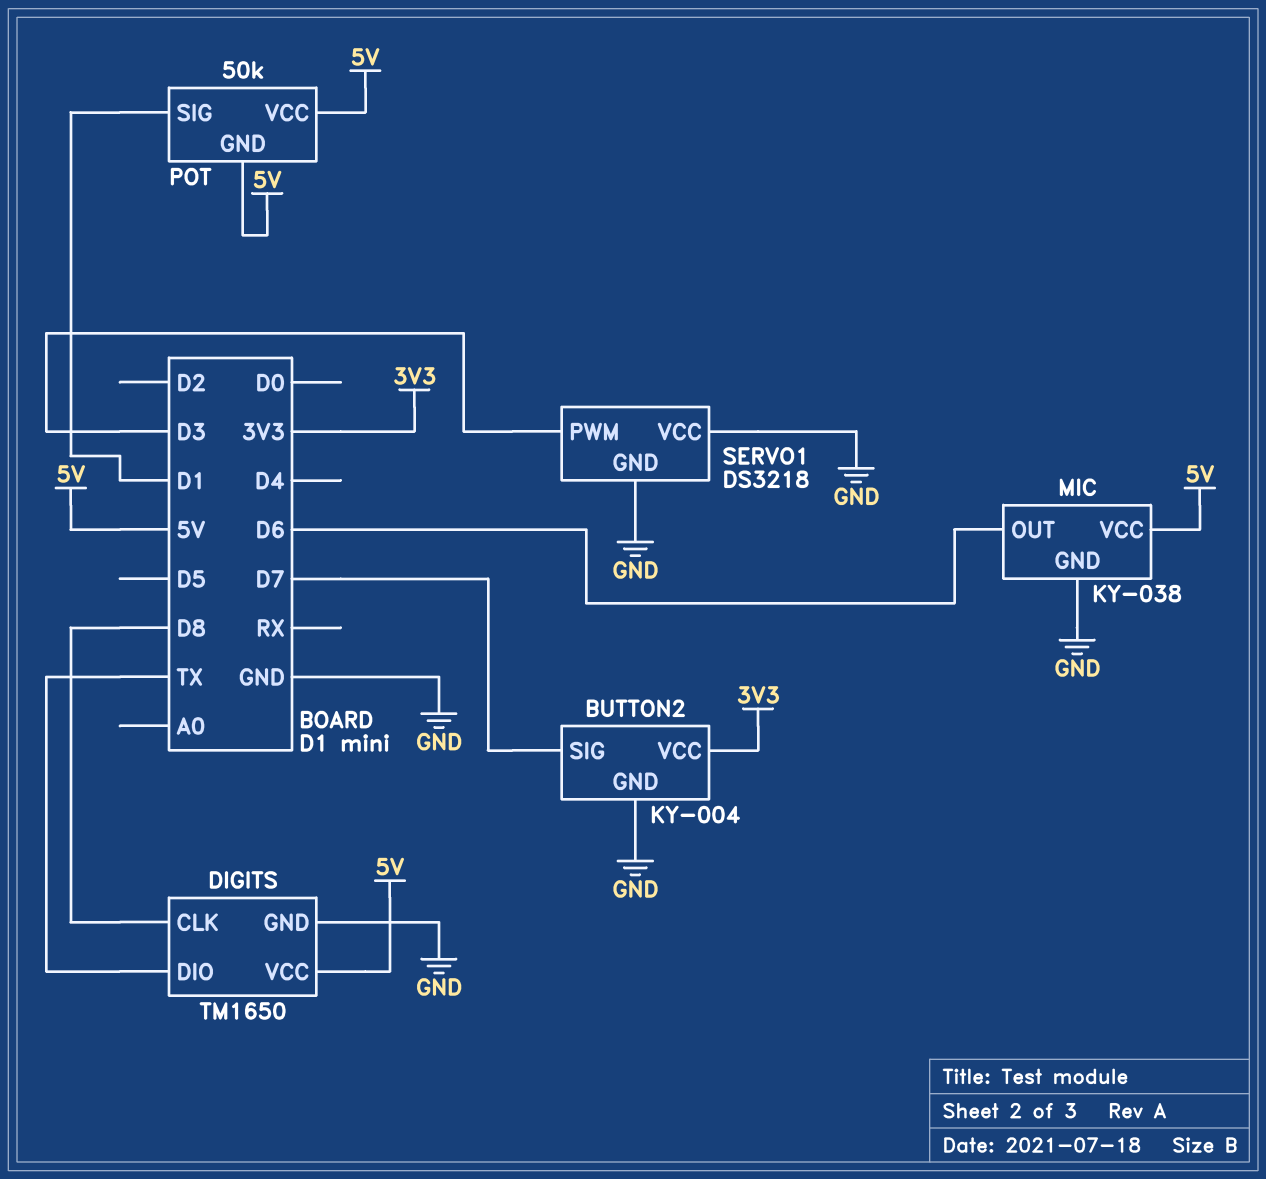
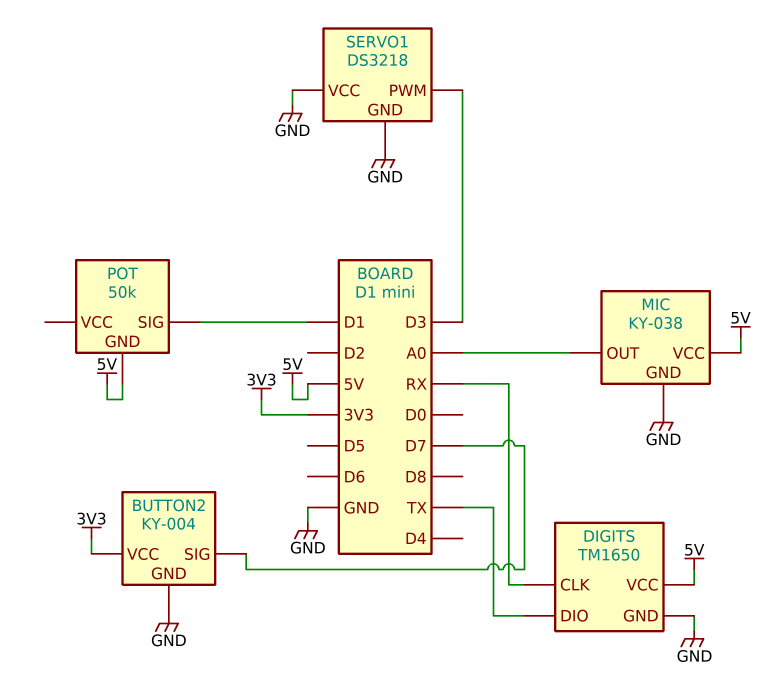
DIGITS pin CLK: D8 -> RX
MIC pin OUT: D6 -> A0
POT pin VCC: 5V -> none

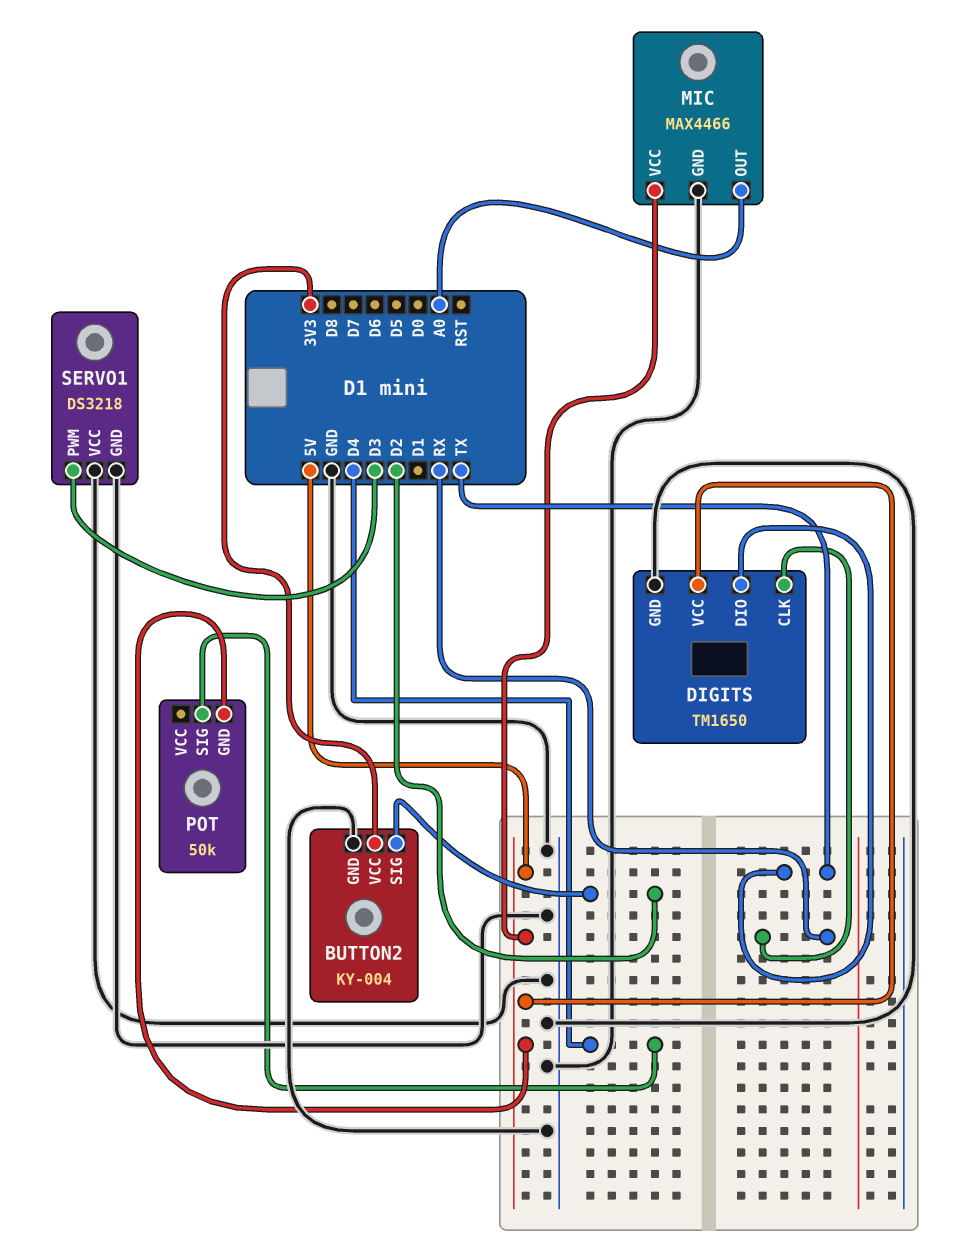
BUTTON2 pin SIG: D7 -> D2
MIC: KY-038 -> MAX4466
POT pin SIG: D1 -> D4

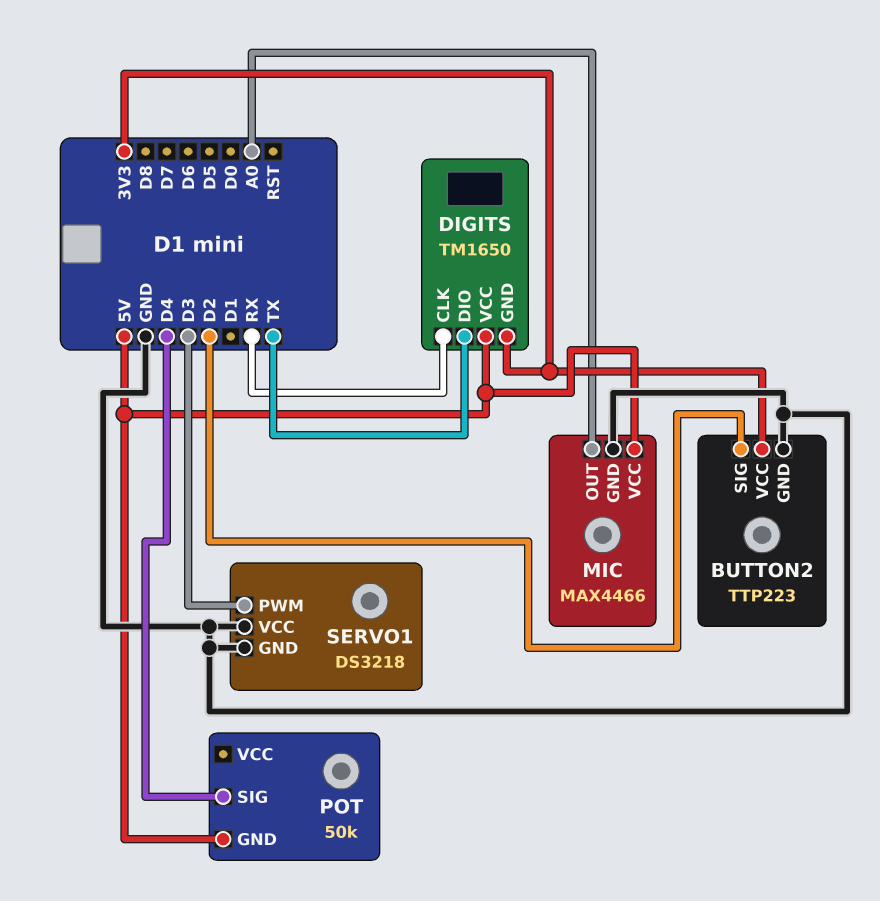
BUTTON2: KY-004 -> TTP223
DIGITS pin GND: GND -> 3V3

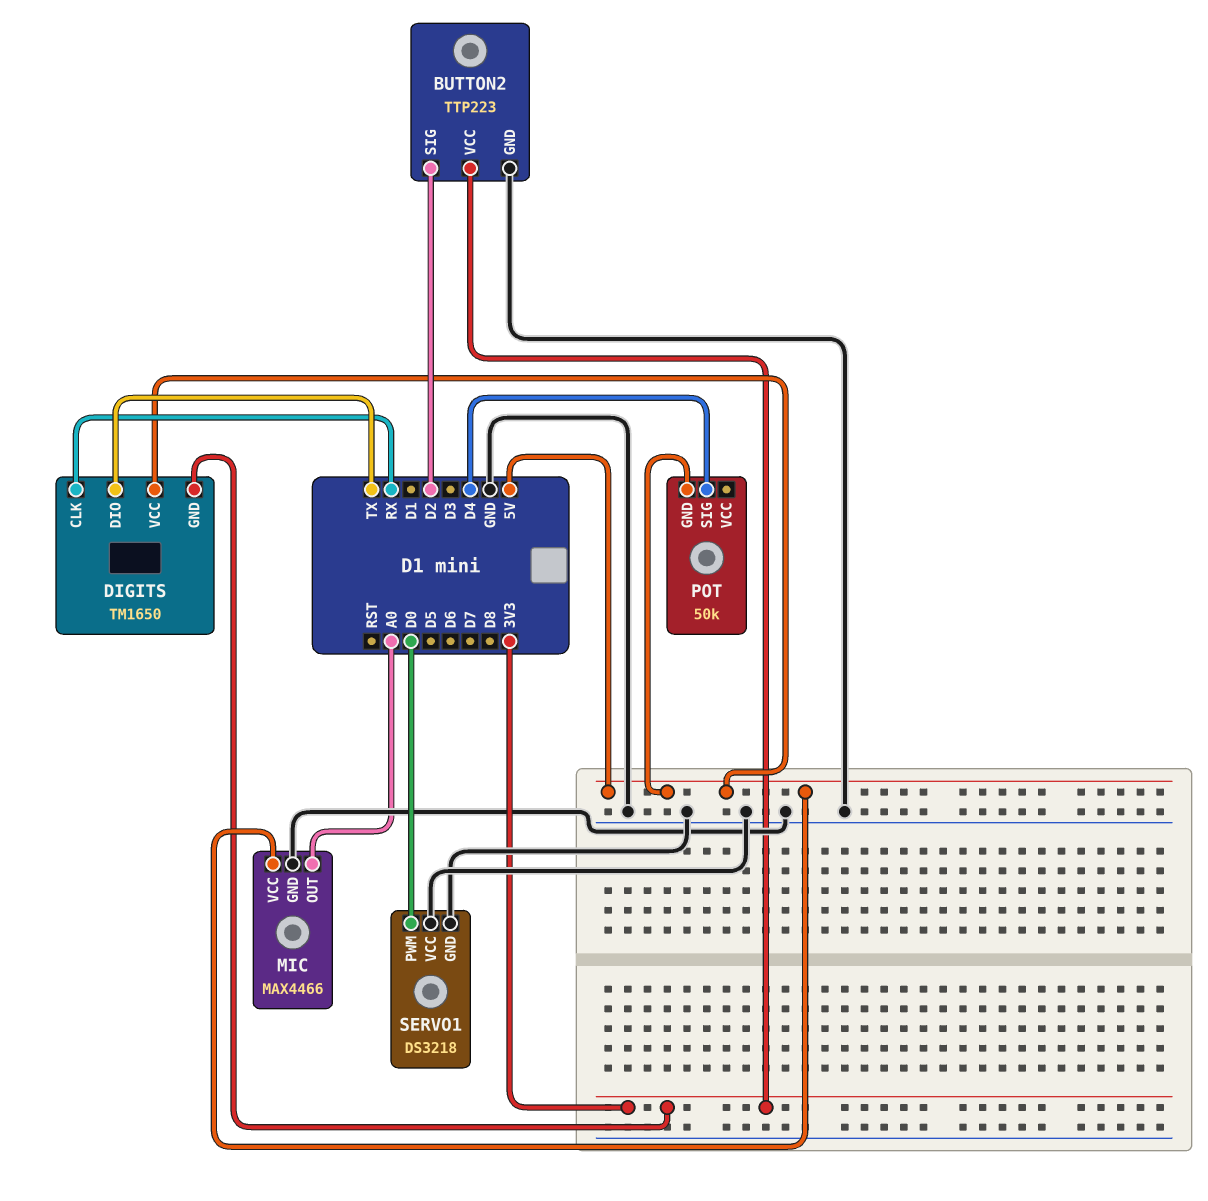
SERVO1 pin PWM: D3 -> D0

